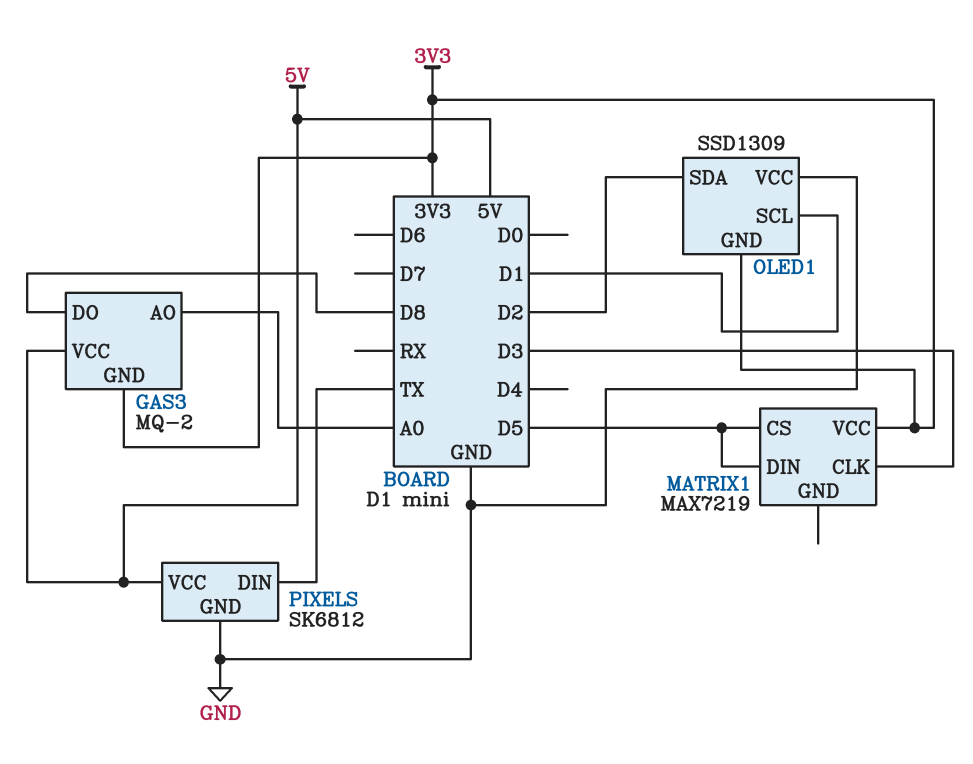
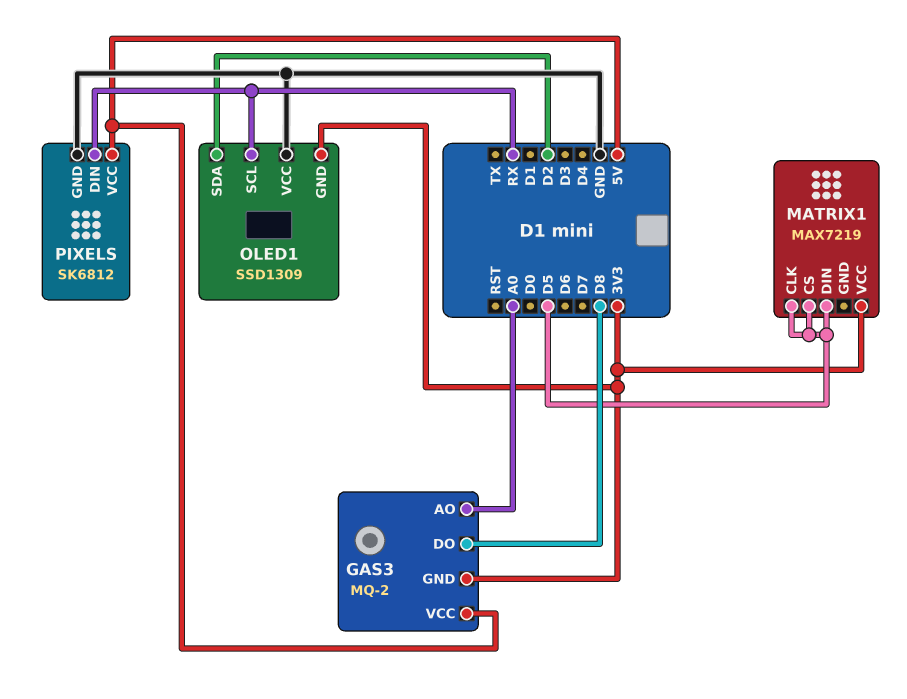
MATRIX1 pin CLK: D3 -> D5
OLED1 pin SCL: D1 -> RX
PIXELS pin DIN: TX -> RX

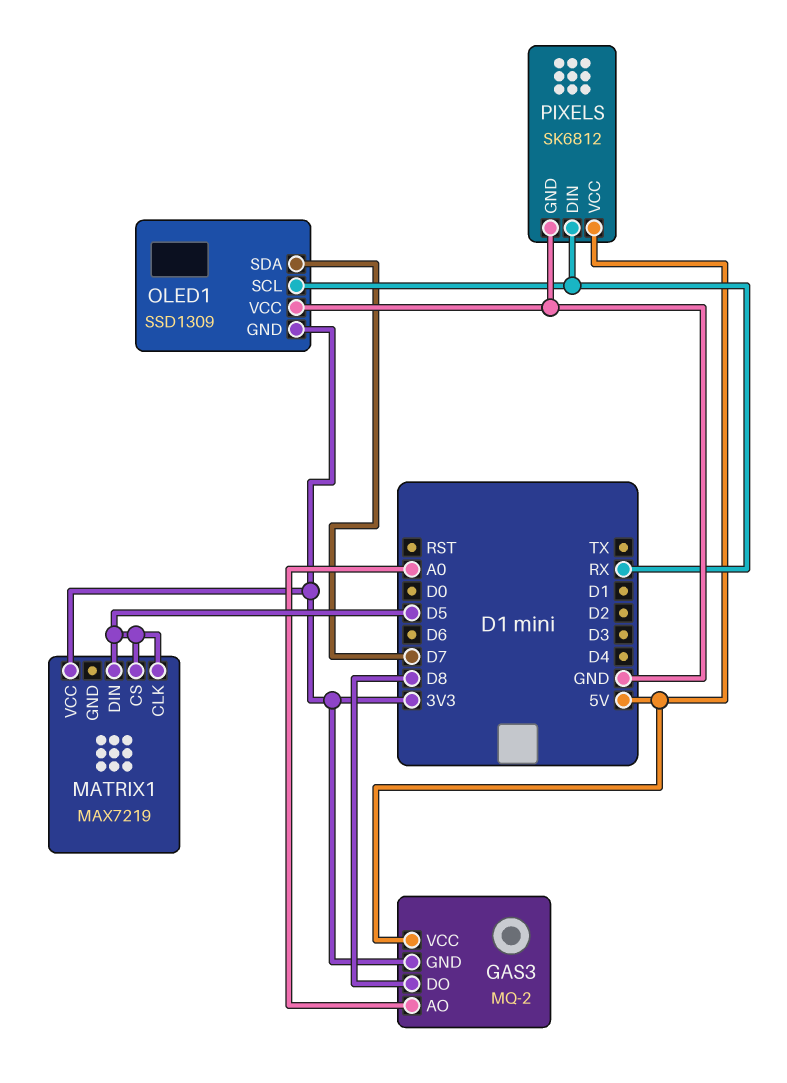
OLED1 pin SDA: D2 -> D7

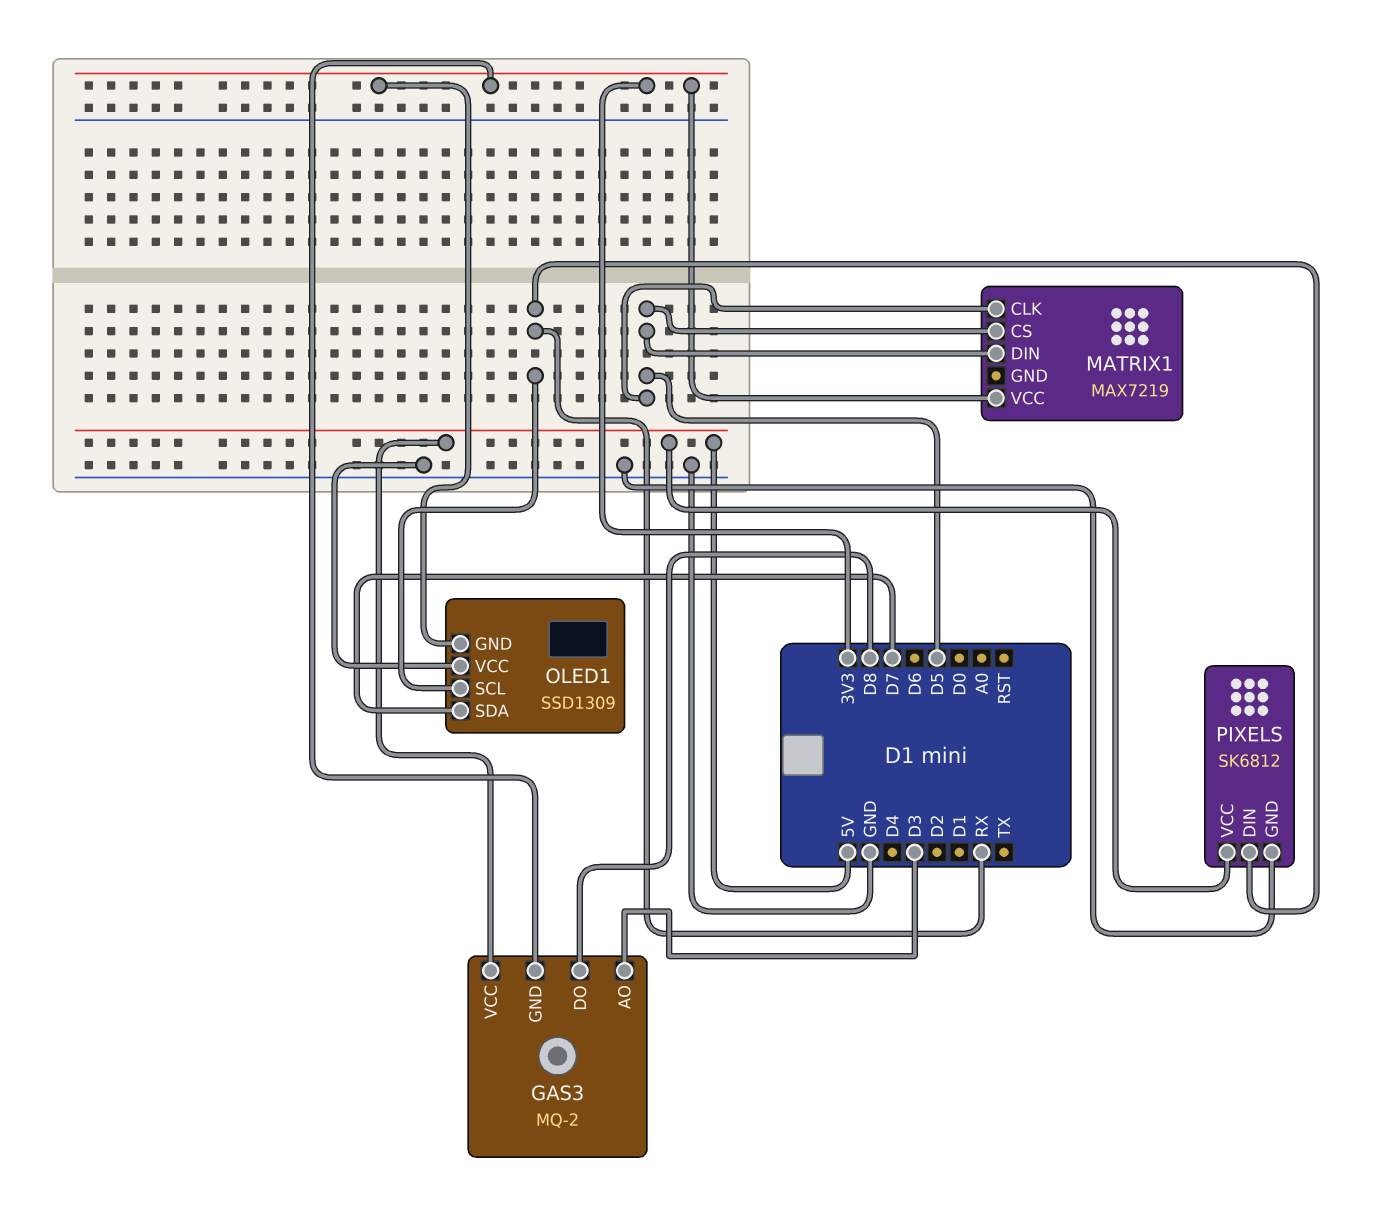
GAS3 pin AO: A0 -> D3

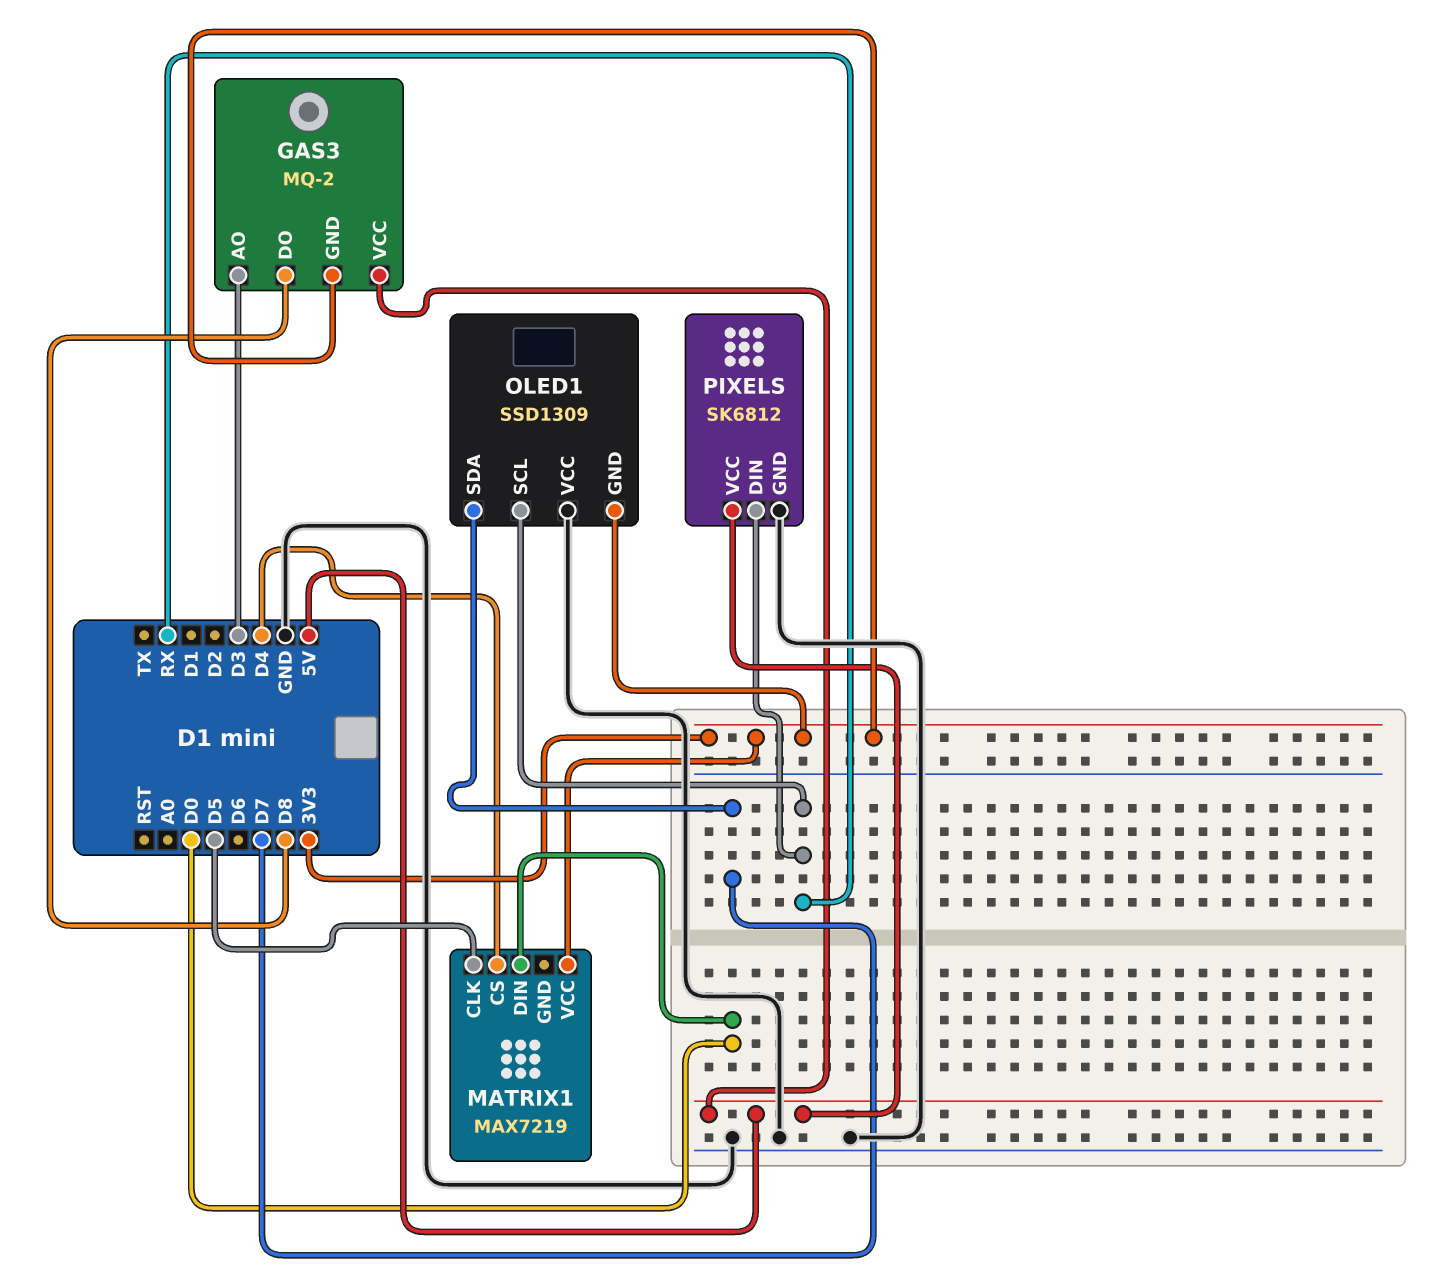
MATRIX1 pin CS: D5 -> D4
MATRIX1 pin DIN: D5 -> D0

